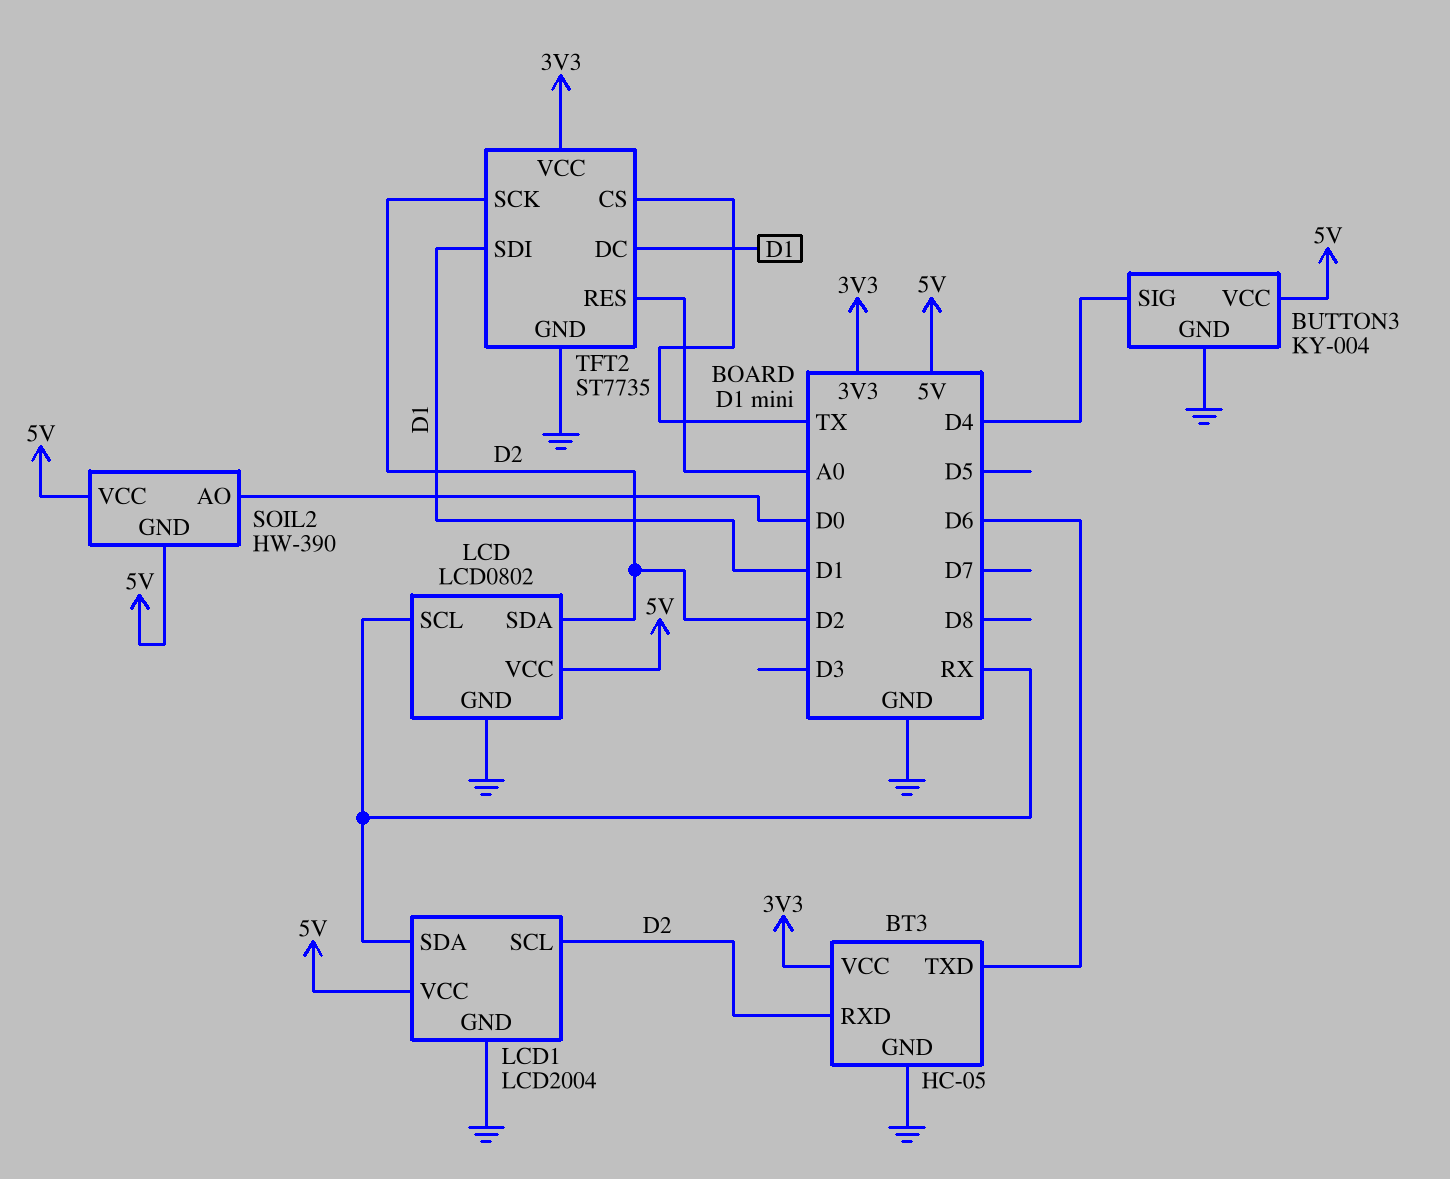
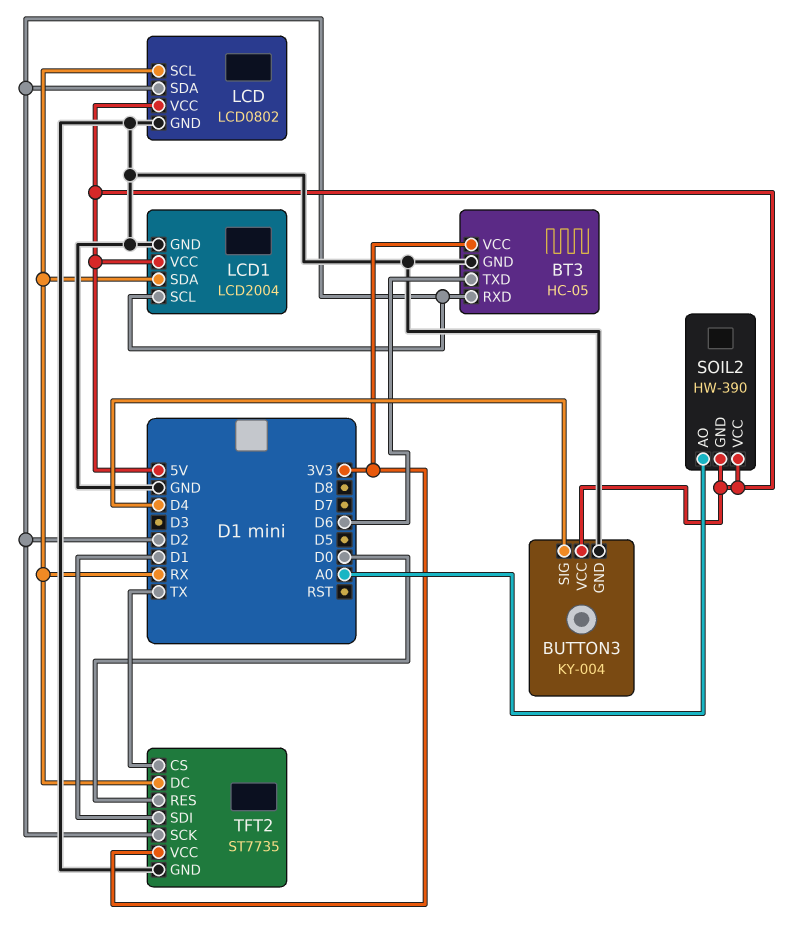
SOIL2 pin AO: D0 -> A0
TFT2 pin DC: D1 -> RX
TFT2 pin RES: A0 -> D0

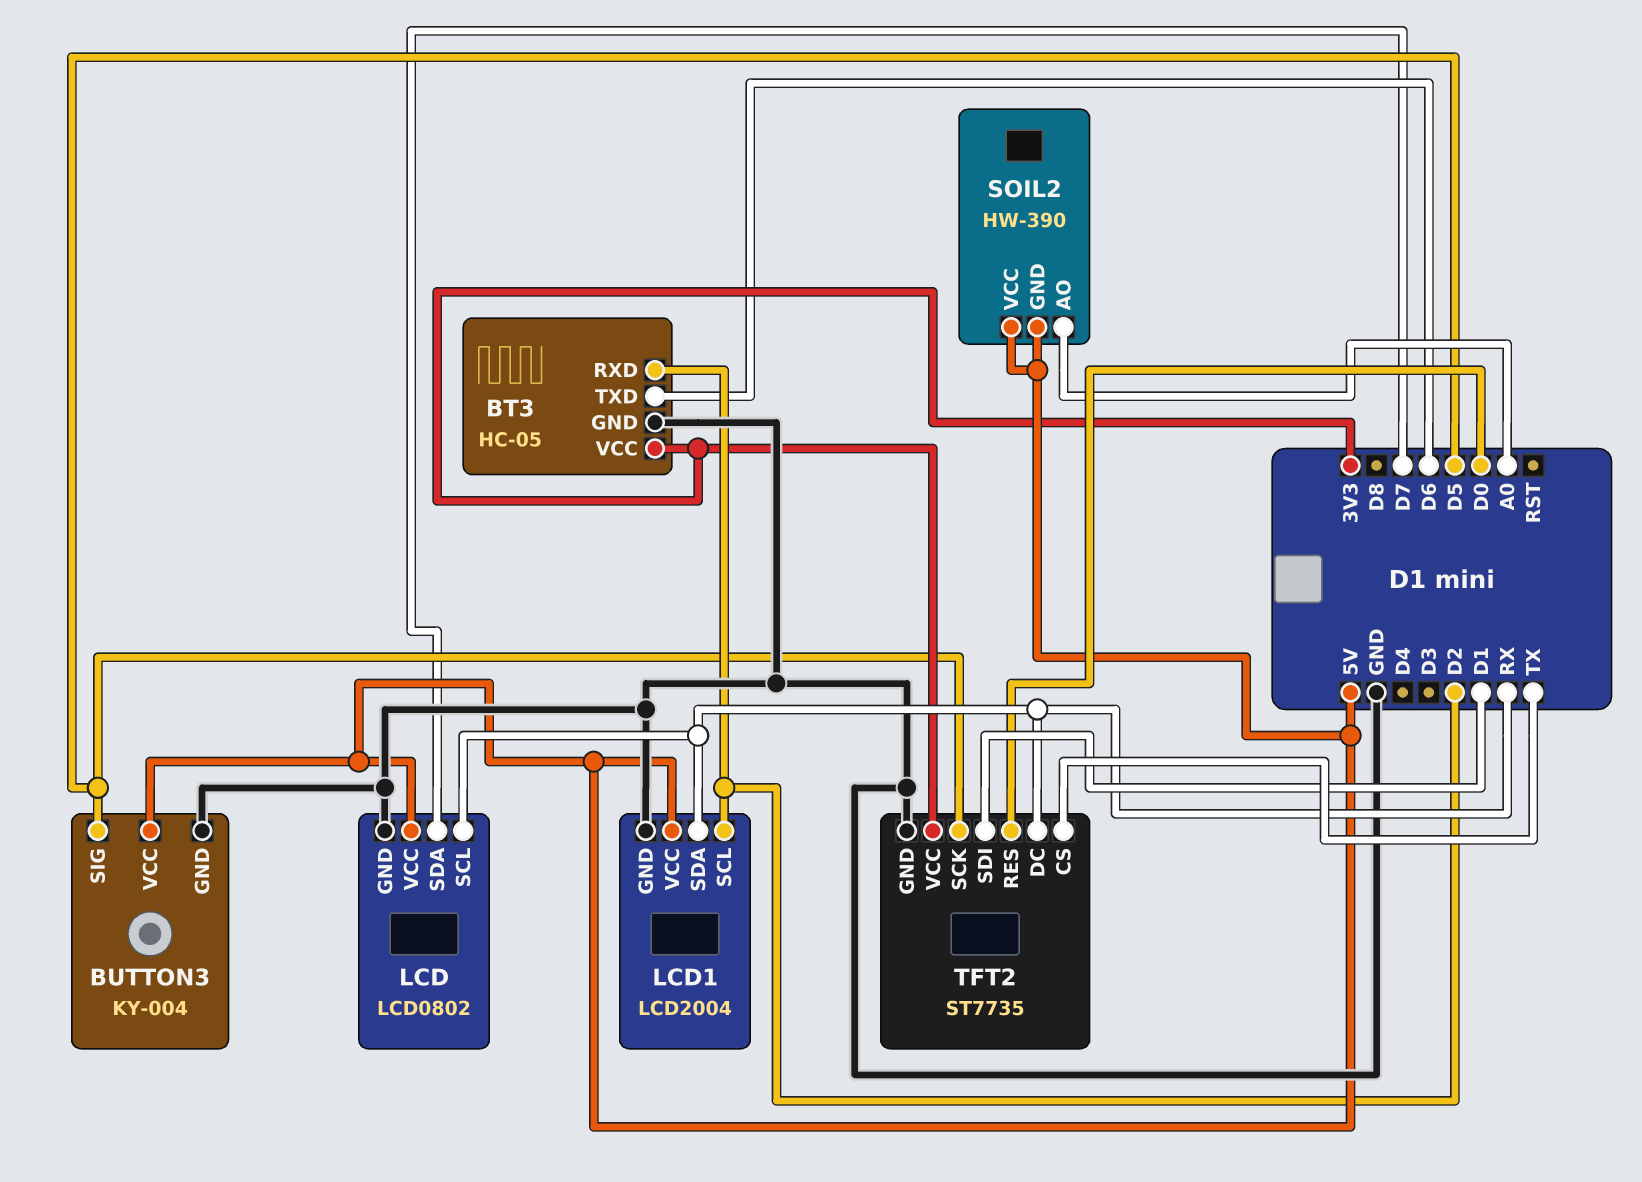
BUTTON3 pin SIG: D4 -> D5
LCD pin SDA: D2 -> D7
TFT2 pin SCK: D2 -> D5

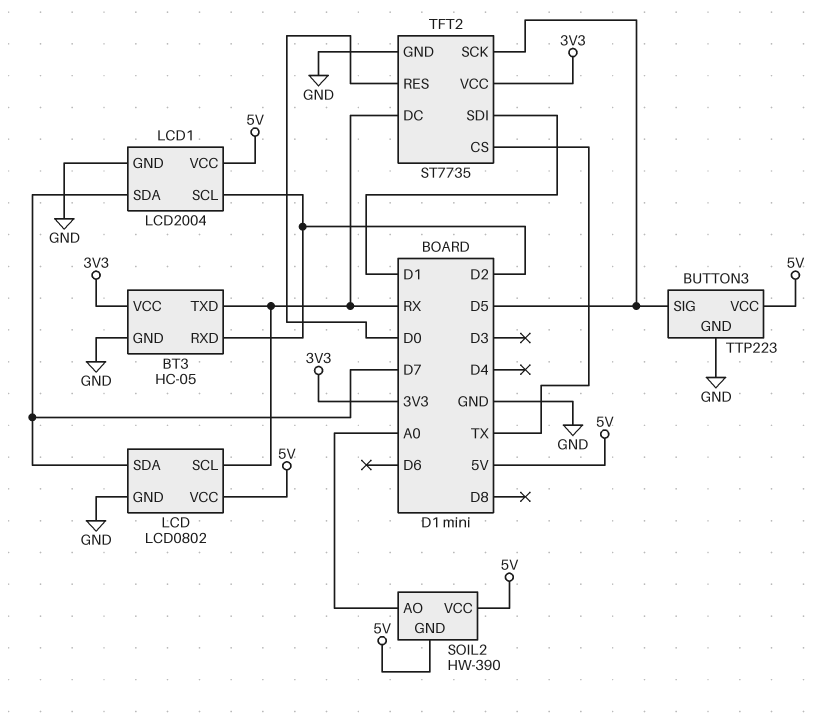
BT3 pin TXD: D6 -> RX
BUTTON3: KY-004 -> TTP223
LCD1 pin SDA: RX -> D7

